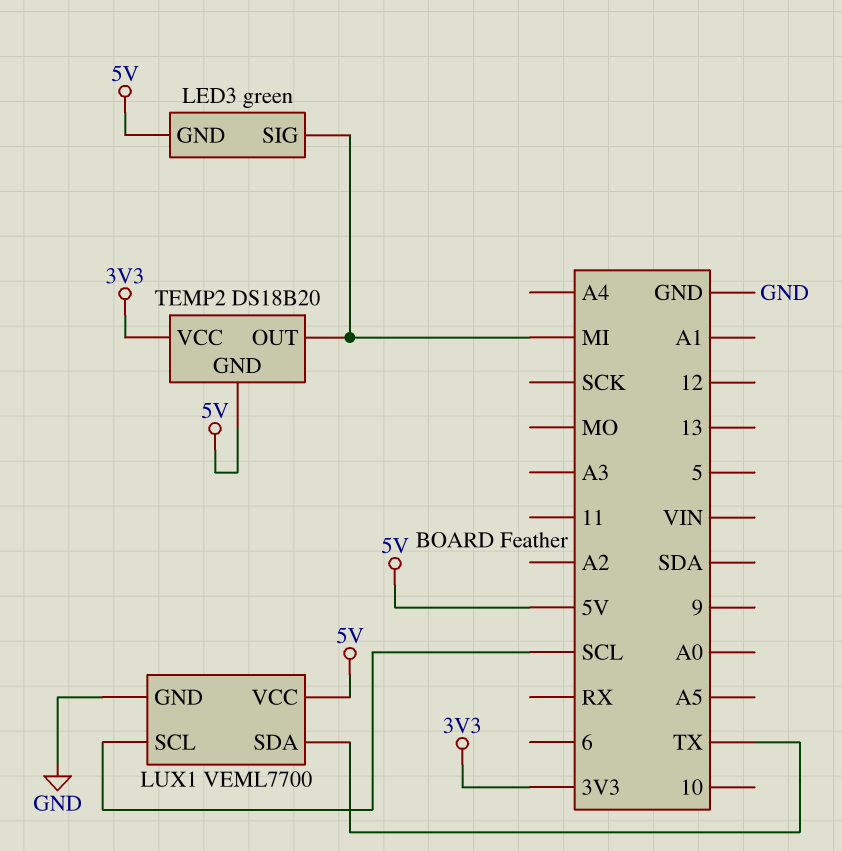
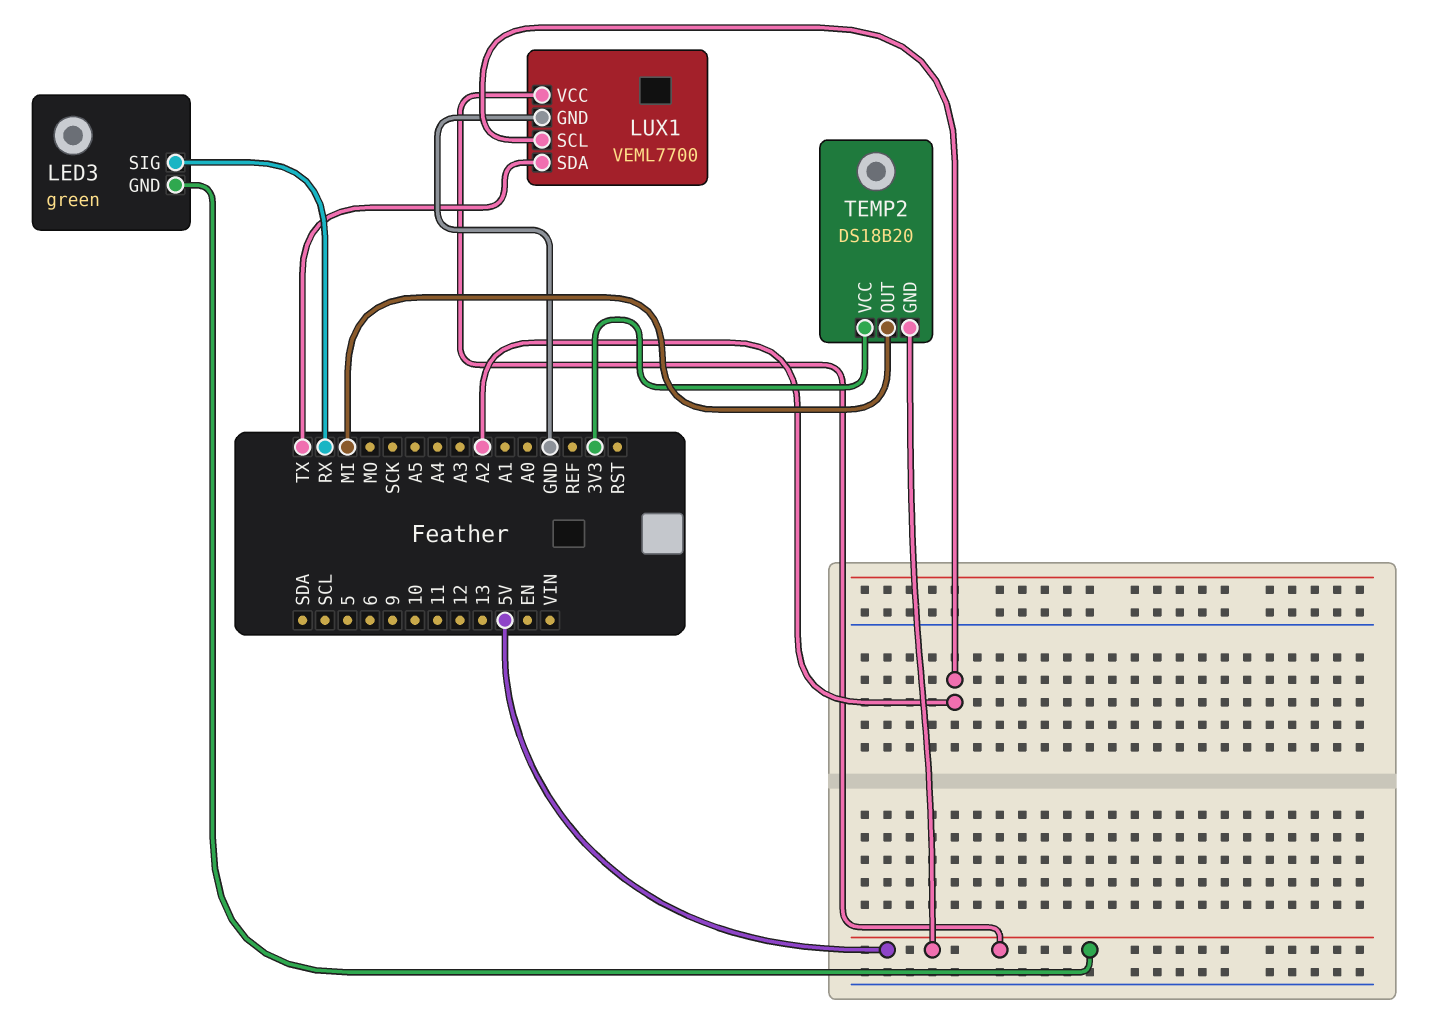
LED3 pin SIG: MI -> RX
LUX1 pin SCL: SCL -> A2

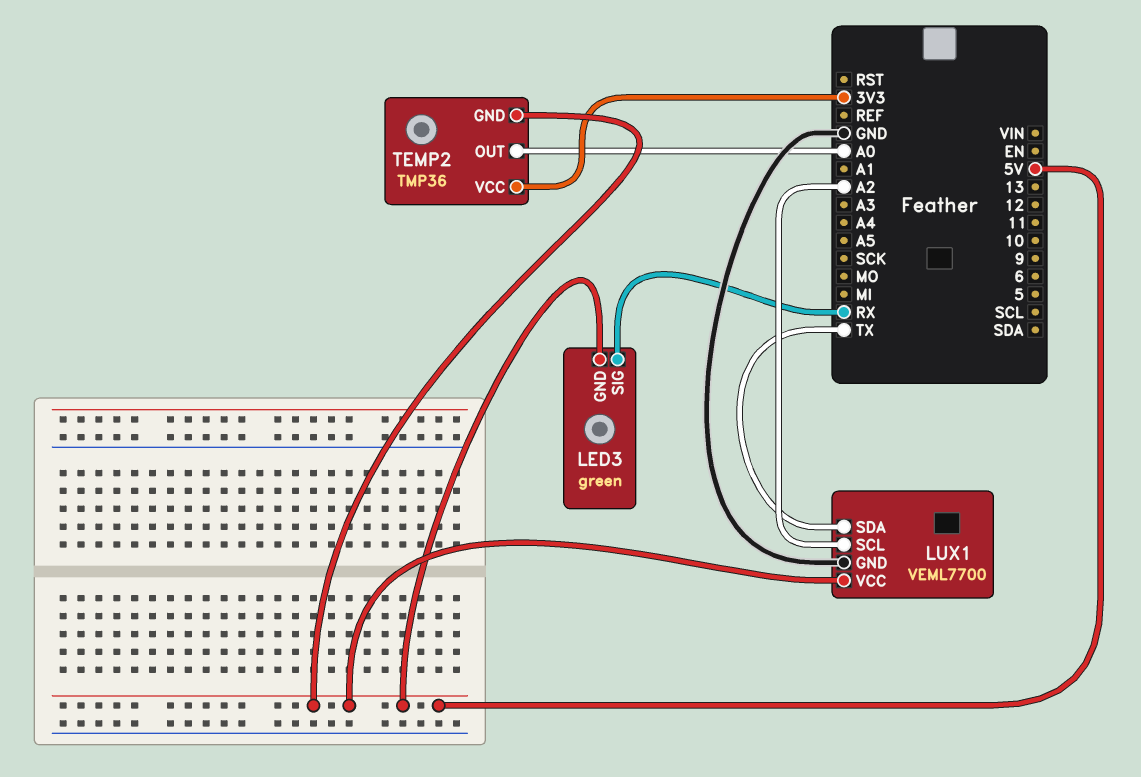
TEMP2: DS18B20 -> TMP36
TEMP2 pin OUT: MI -> A0

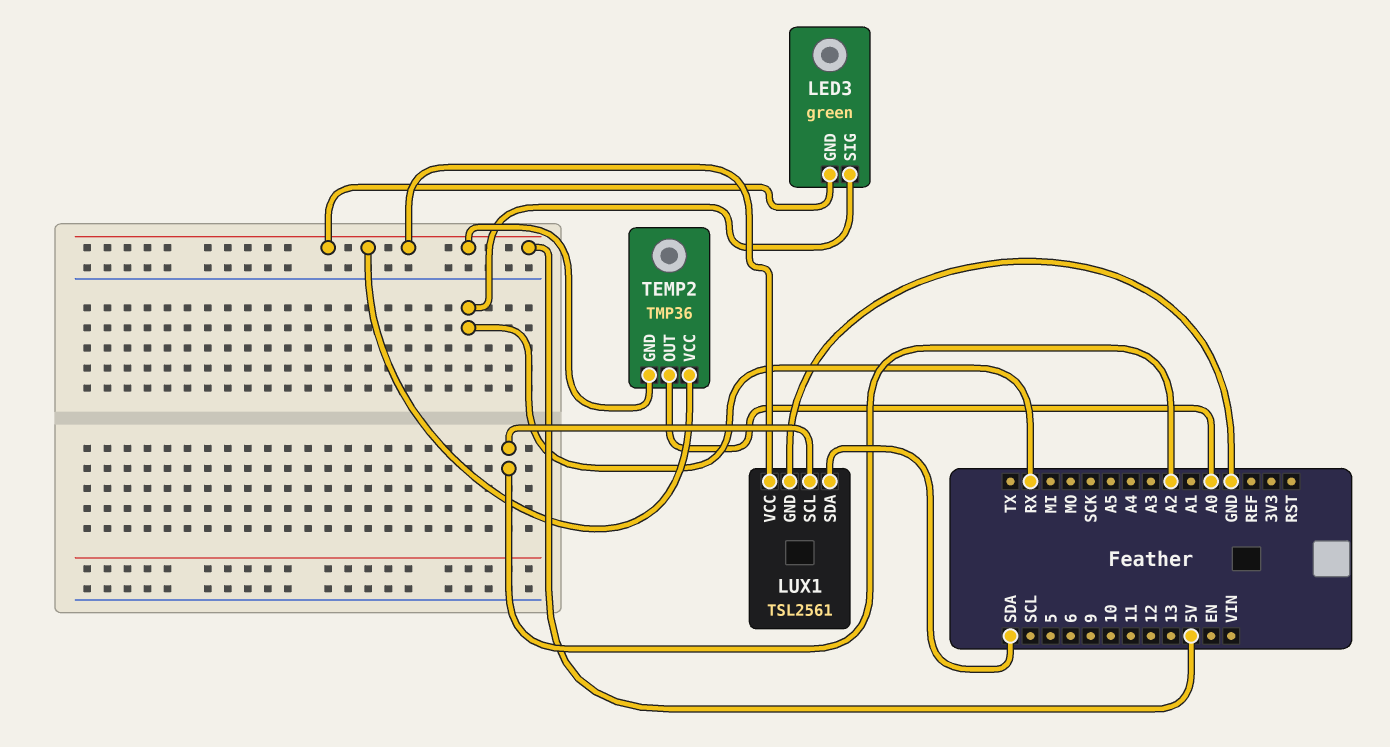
LUX1: VEML7700 -> TSL2561
LUX1 pin SDA: TX -> SDA
TEMP2 pin VCC: 3V3 -> 5V

